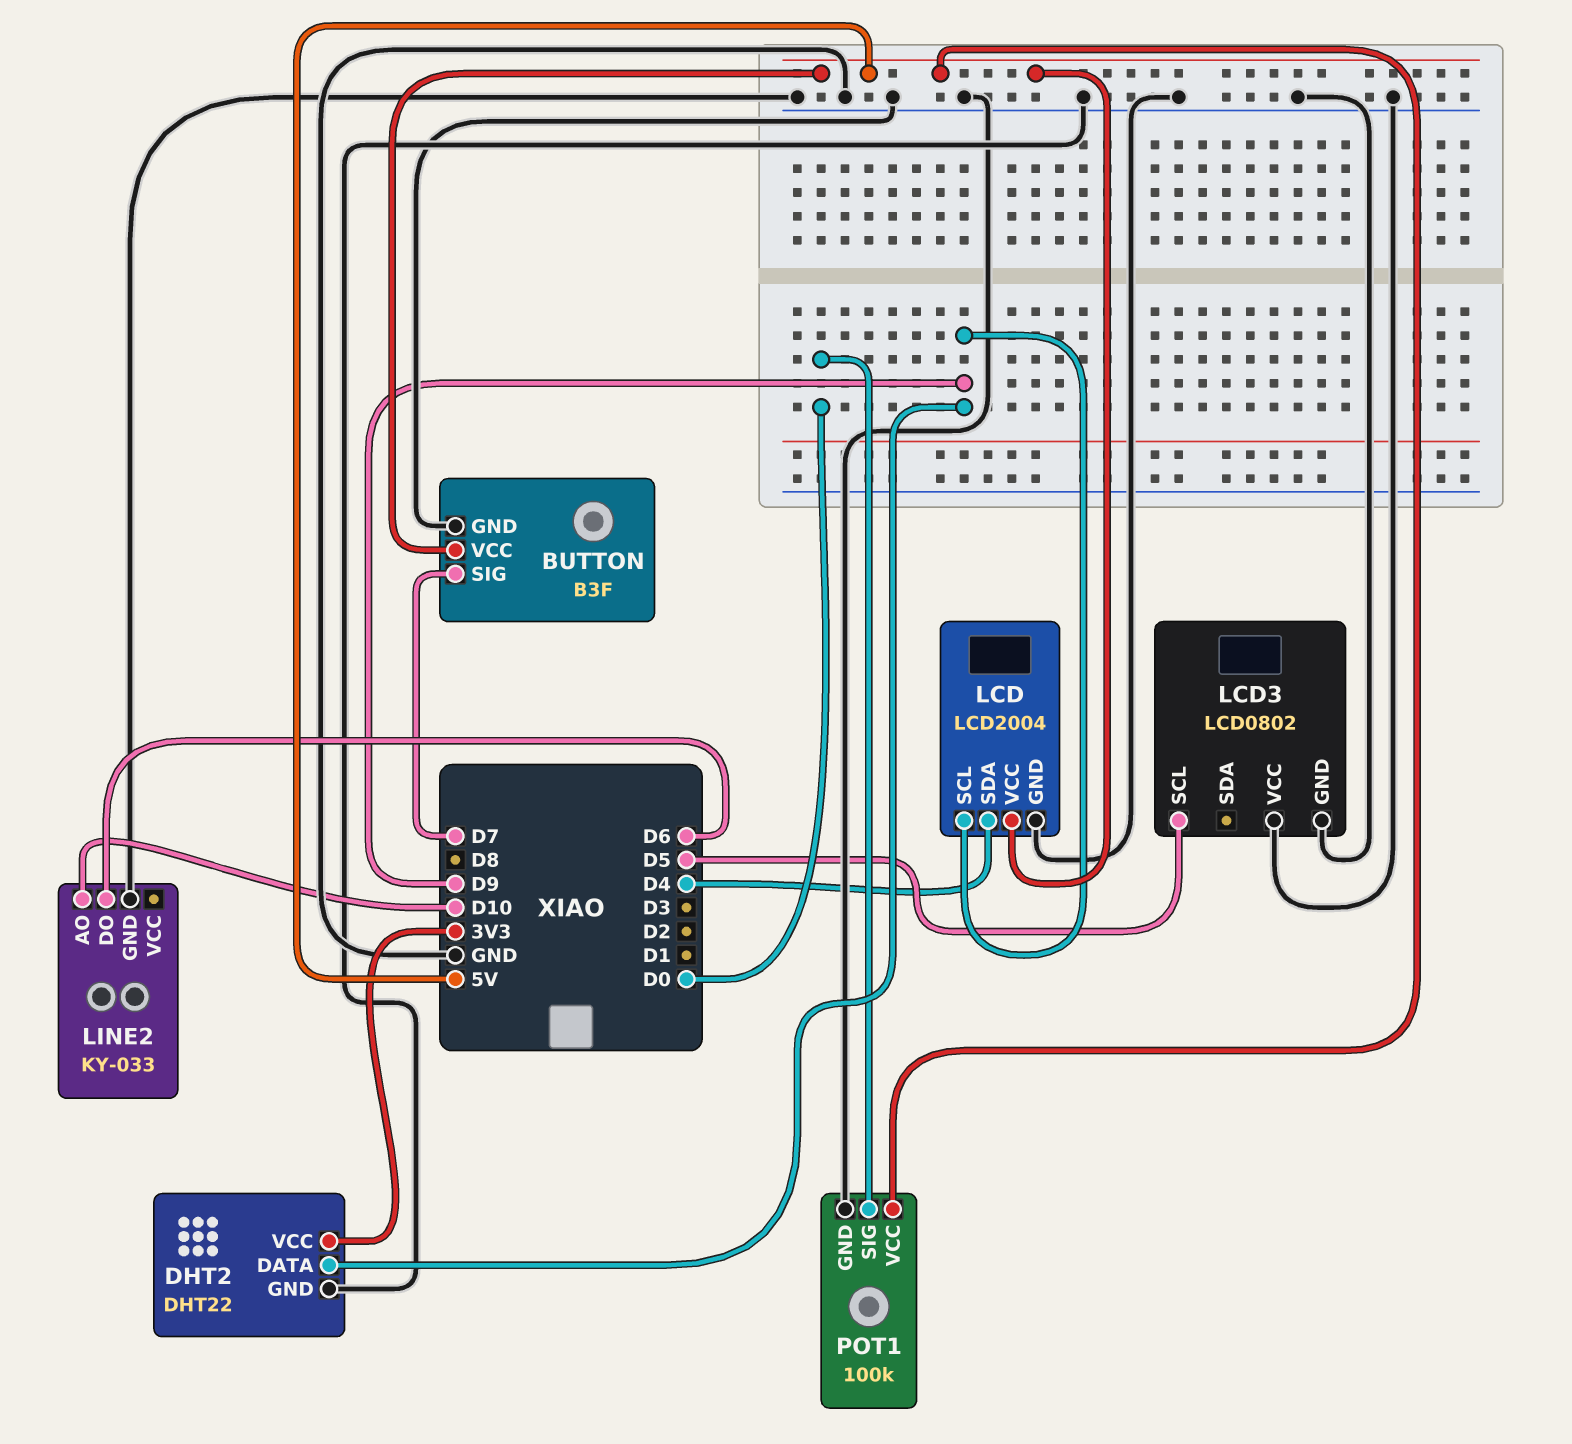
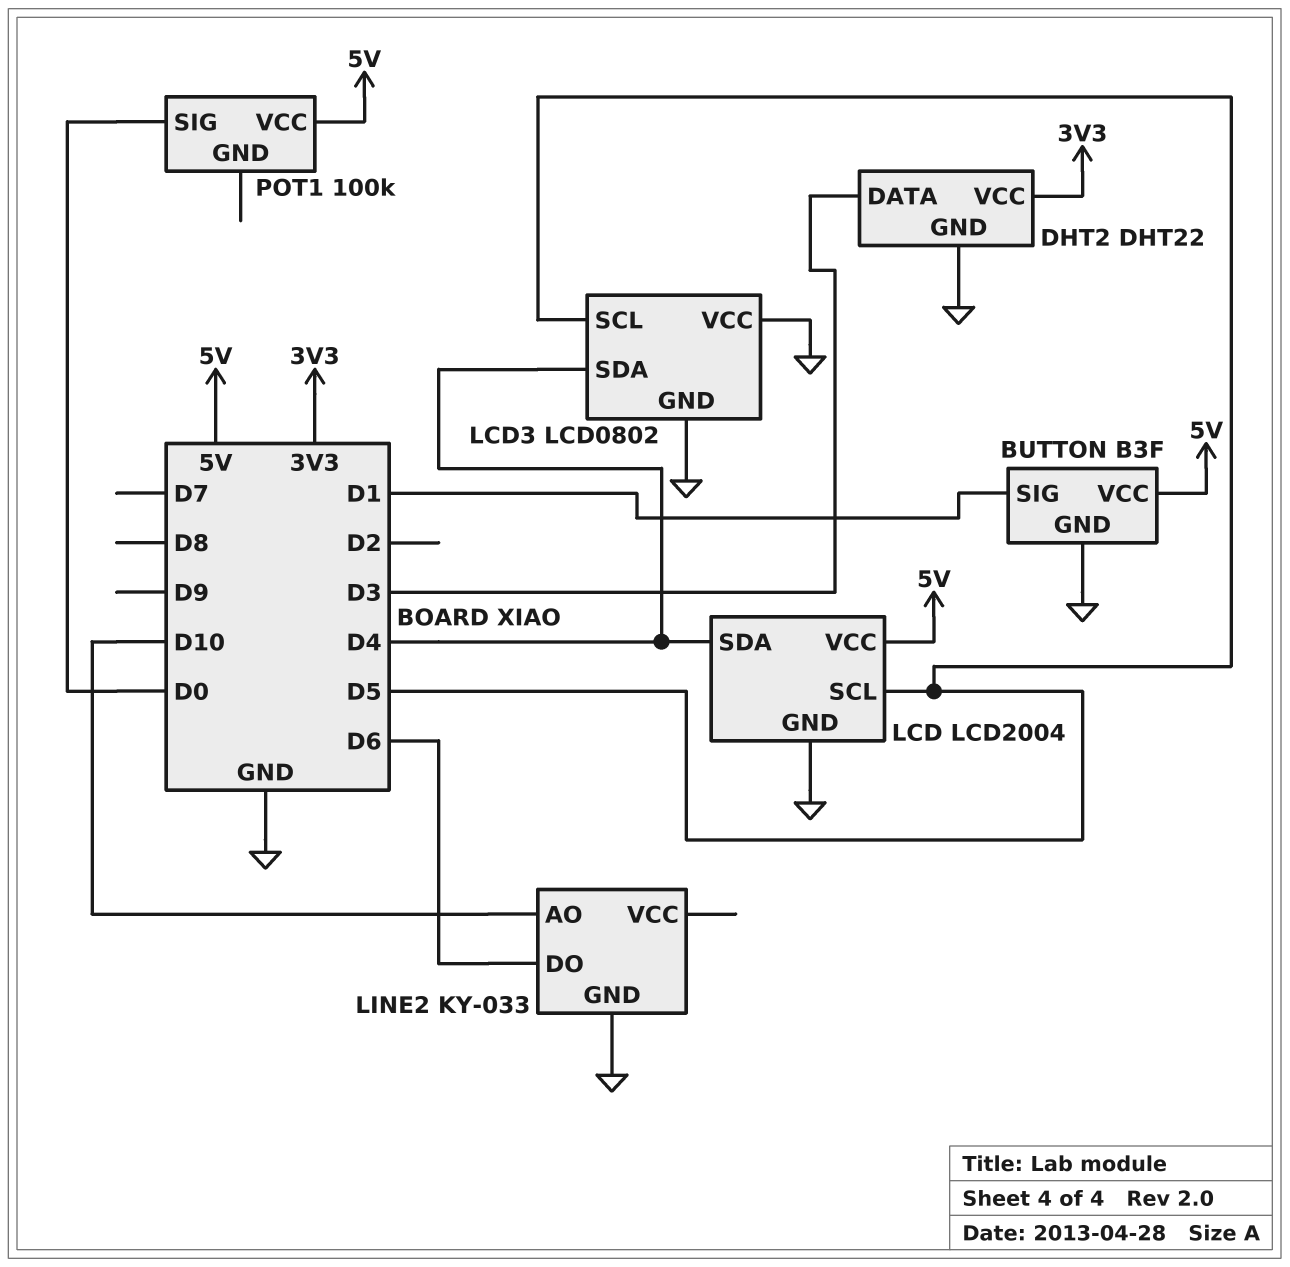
BUTTON pin SIG: D7 -> D1
DHT2 pin DATA: D9 -> D3
LCD pin SCL: D9 -> D5
LCD3 pin SDA: none -> D4
POT1 pin GND: GND -> none

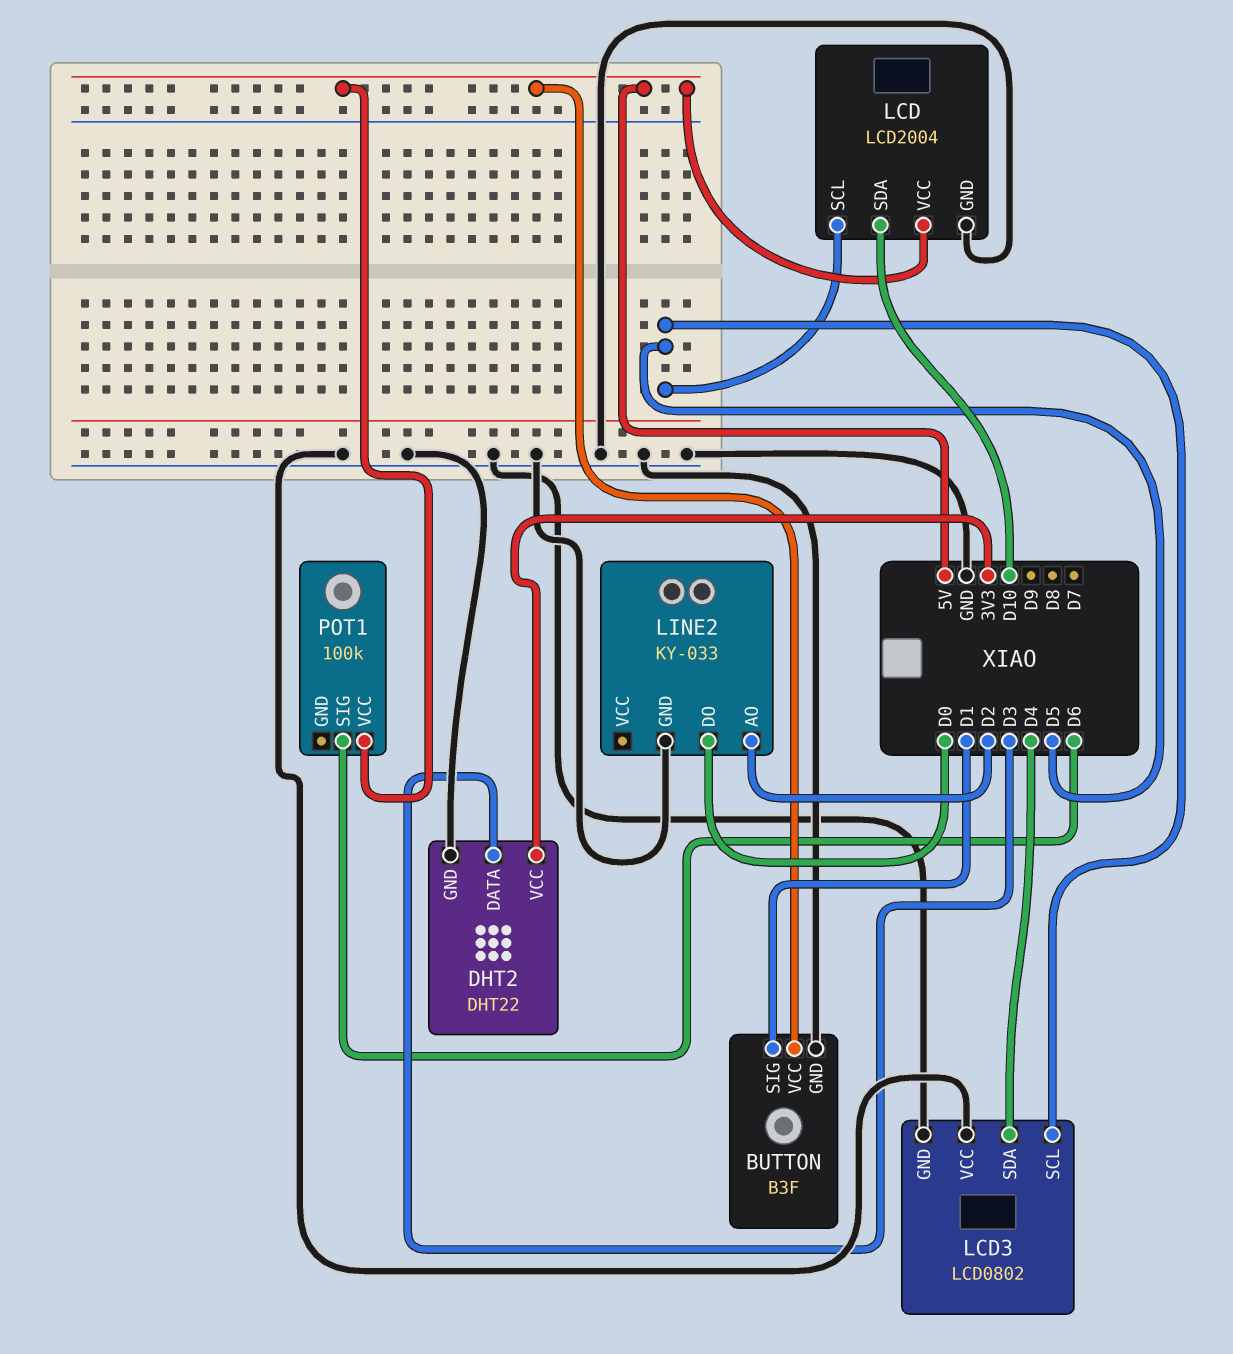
LCD pin SDA: D4 -> D10
LINE2 pin AO: D10 -> D2
LINE2 pin DO: D6 -> D0
POT1 pin SIG: D0 -> D6

